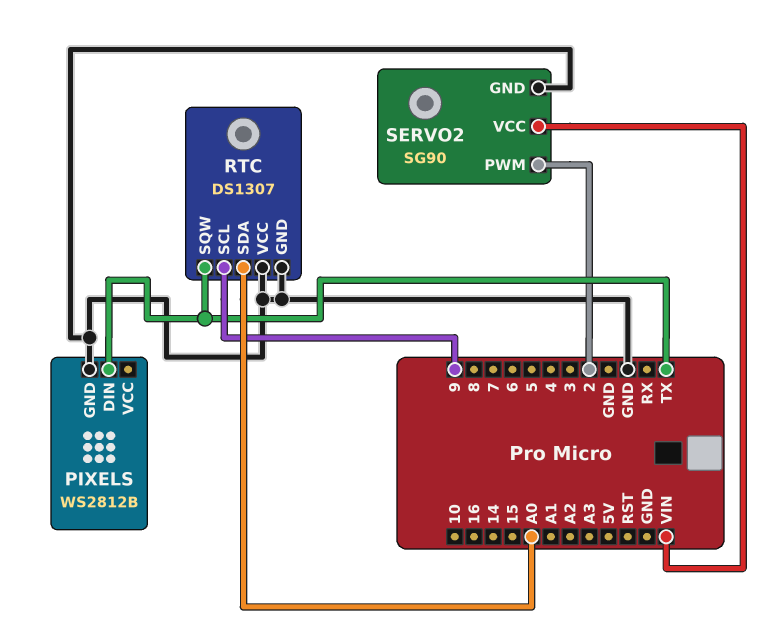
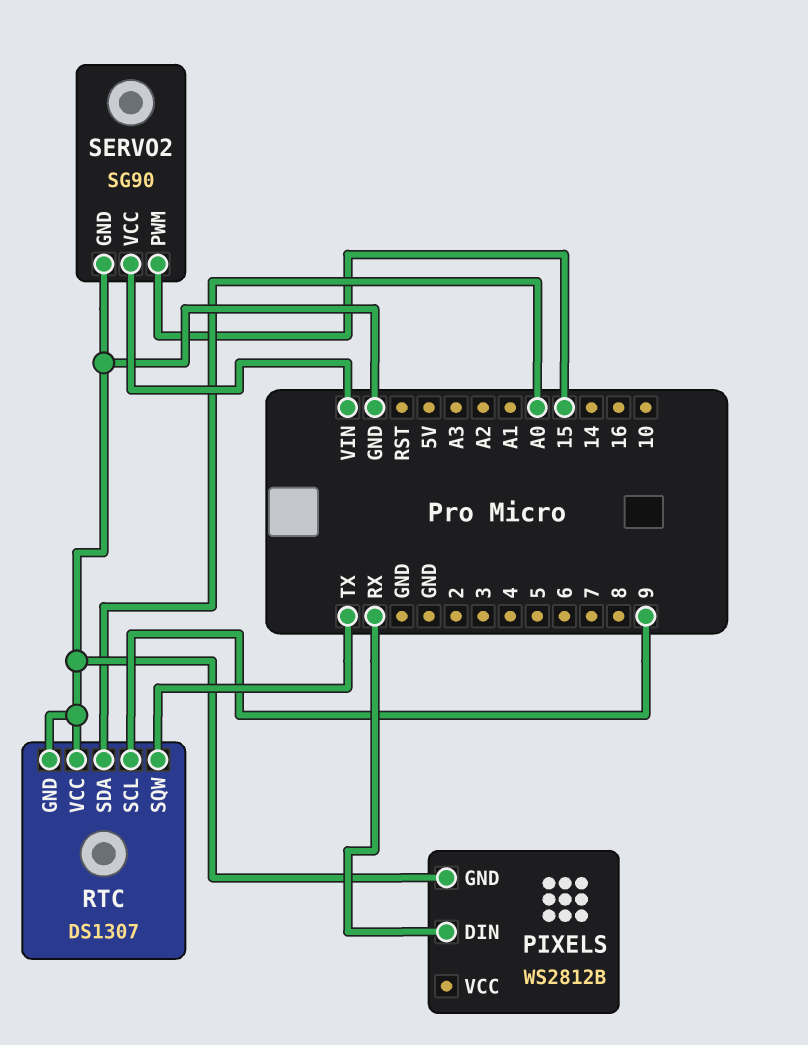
PIXELS pin DIN: TX -> RX
SERVO2 pin PWM: 2 -> 15

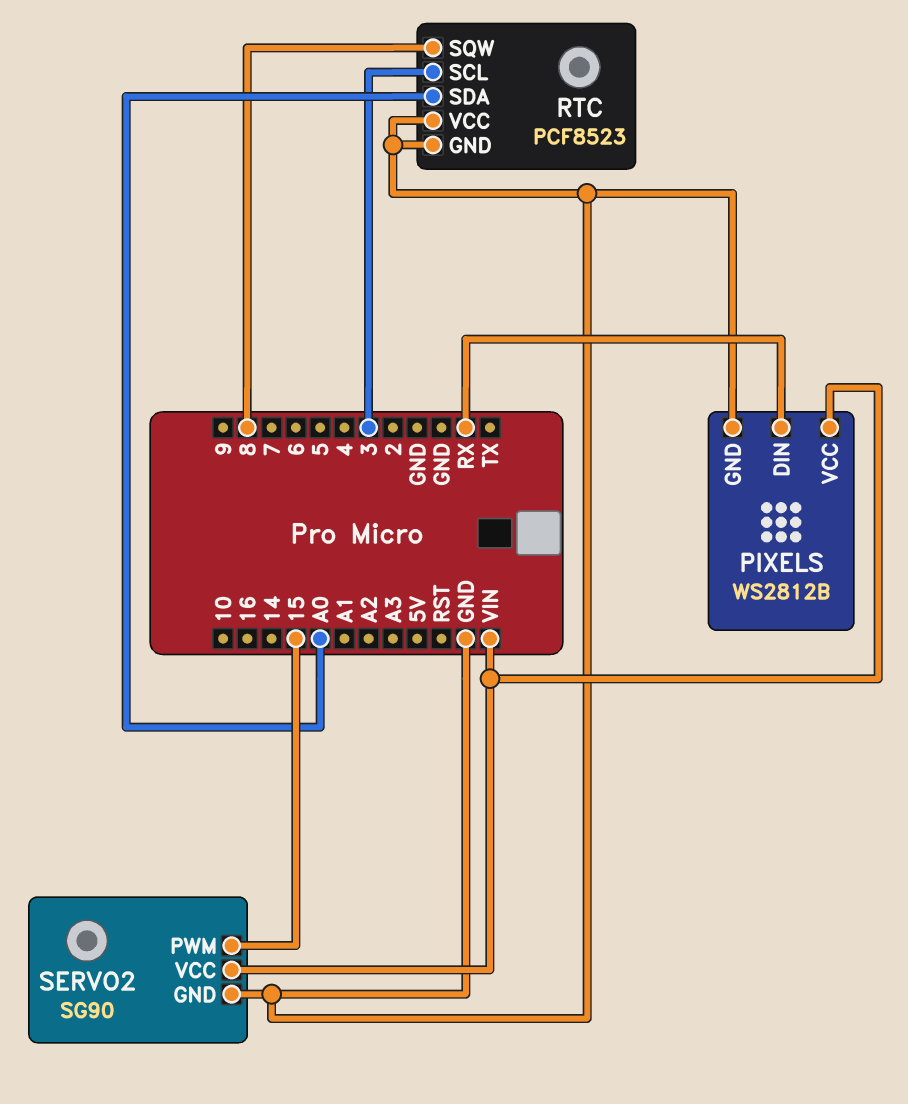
PIXELS pin VCC: none -> VIN
RTC: DS1307 -> PCF8523
RTC pin SCL: 9 -> 3
RTC pin SQW: TX -> 8

